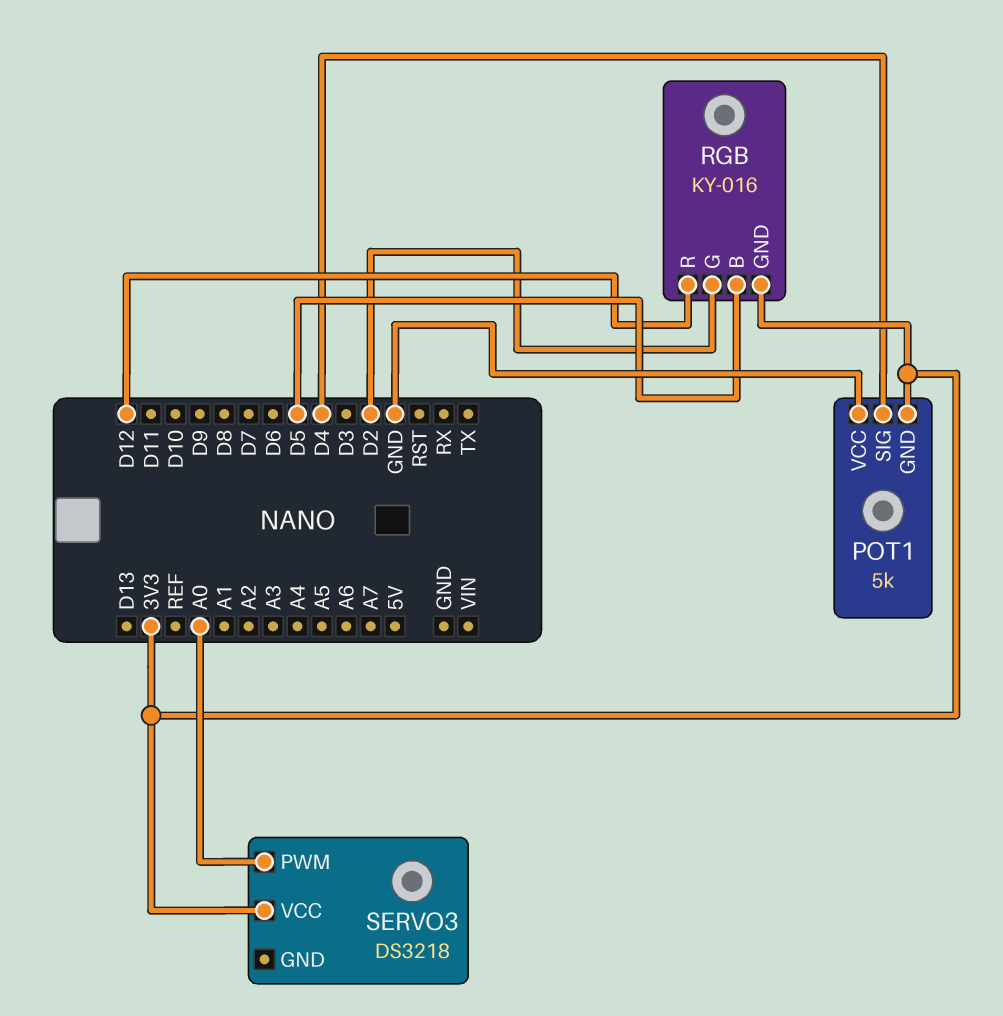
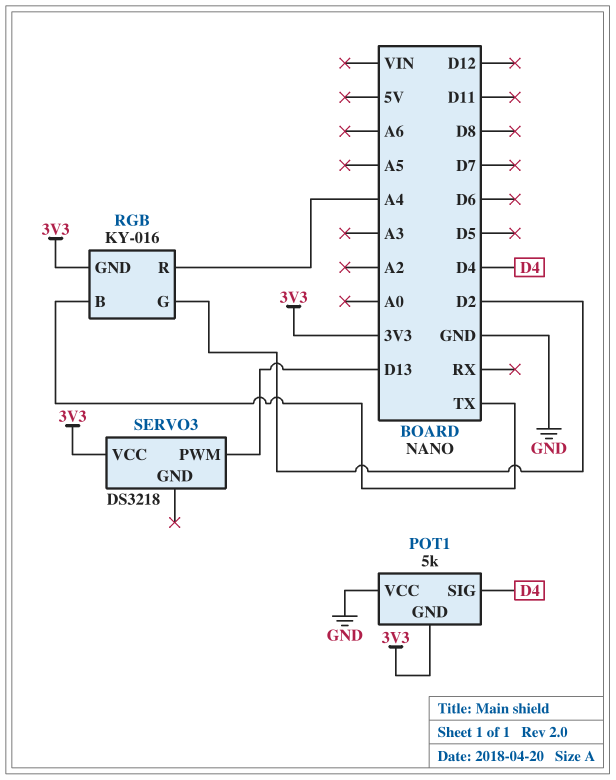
RGB pin B: D5 -> TX
RGB pin R: D12 -> A4
SERVO3 pin PWM: A0 -> D13

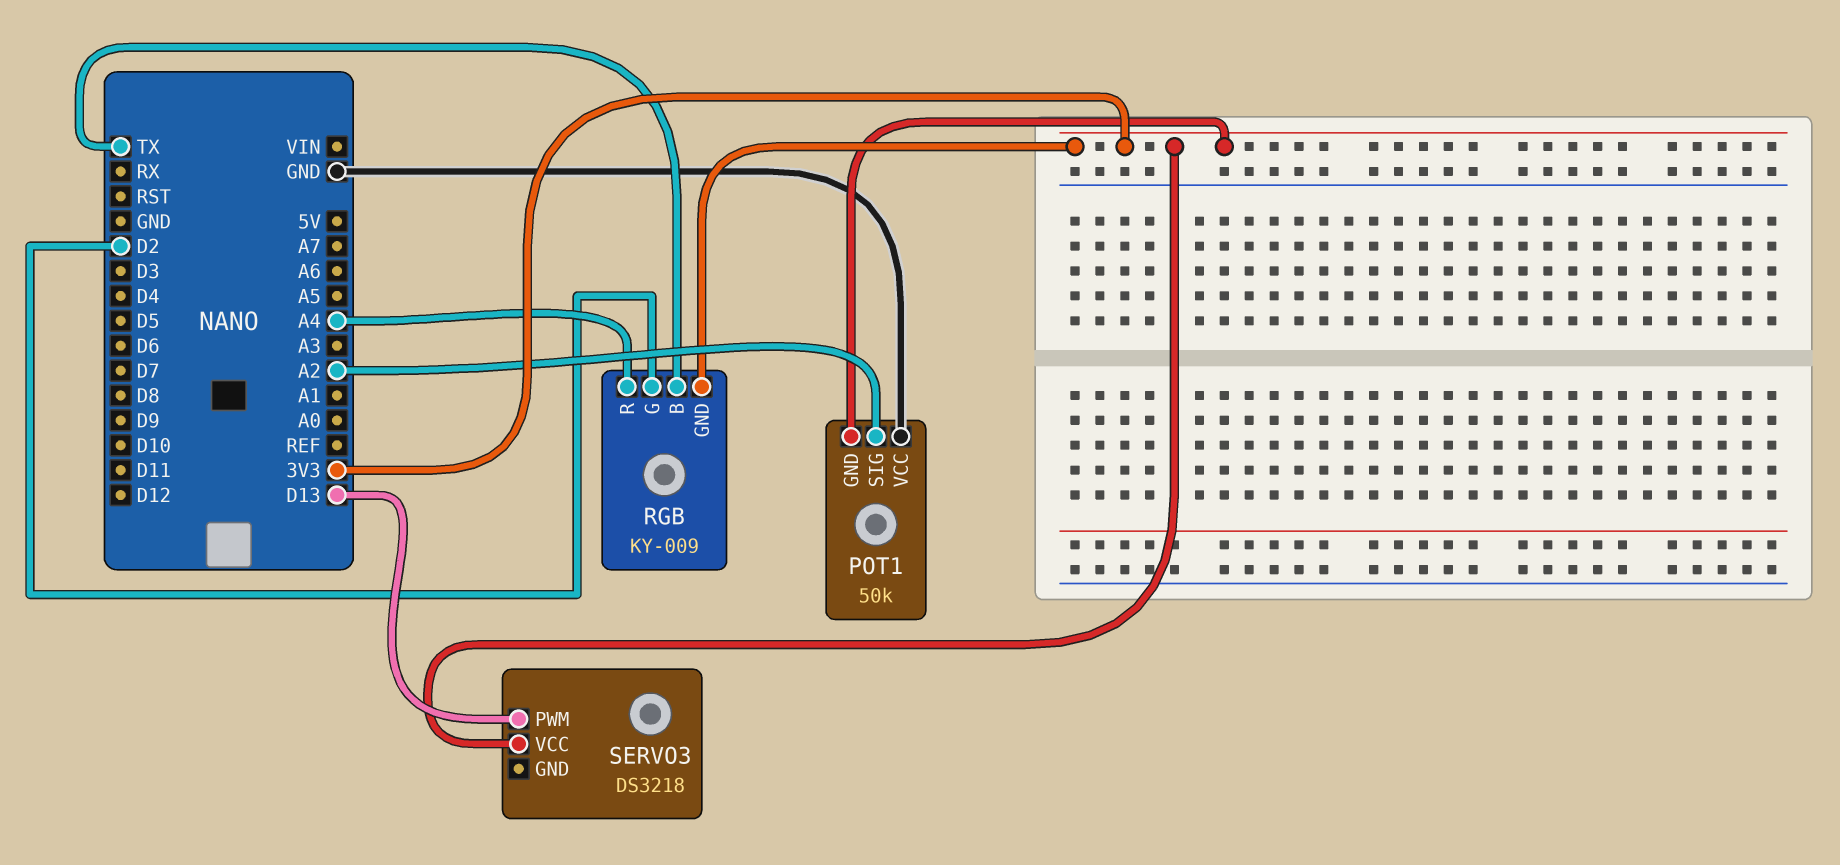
POT1: 5k -> 50k
POT1 pin SIG: D4 -> A2
RGB: KY-016 -> KY-009

